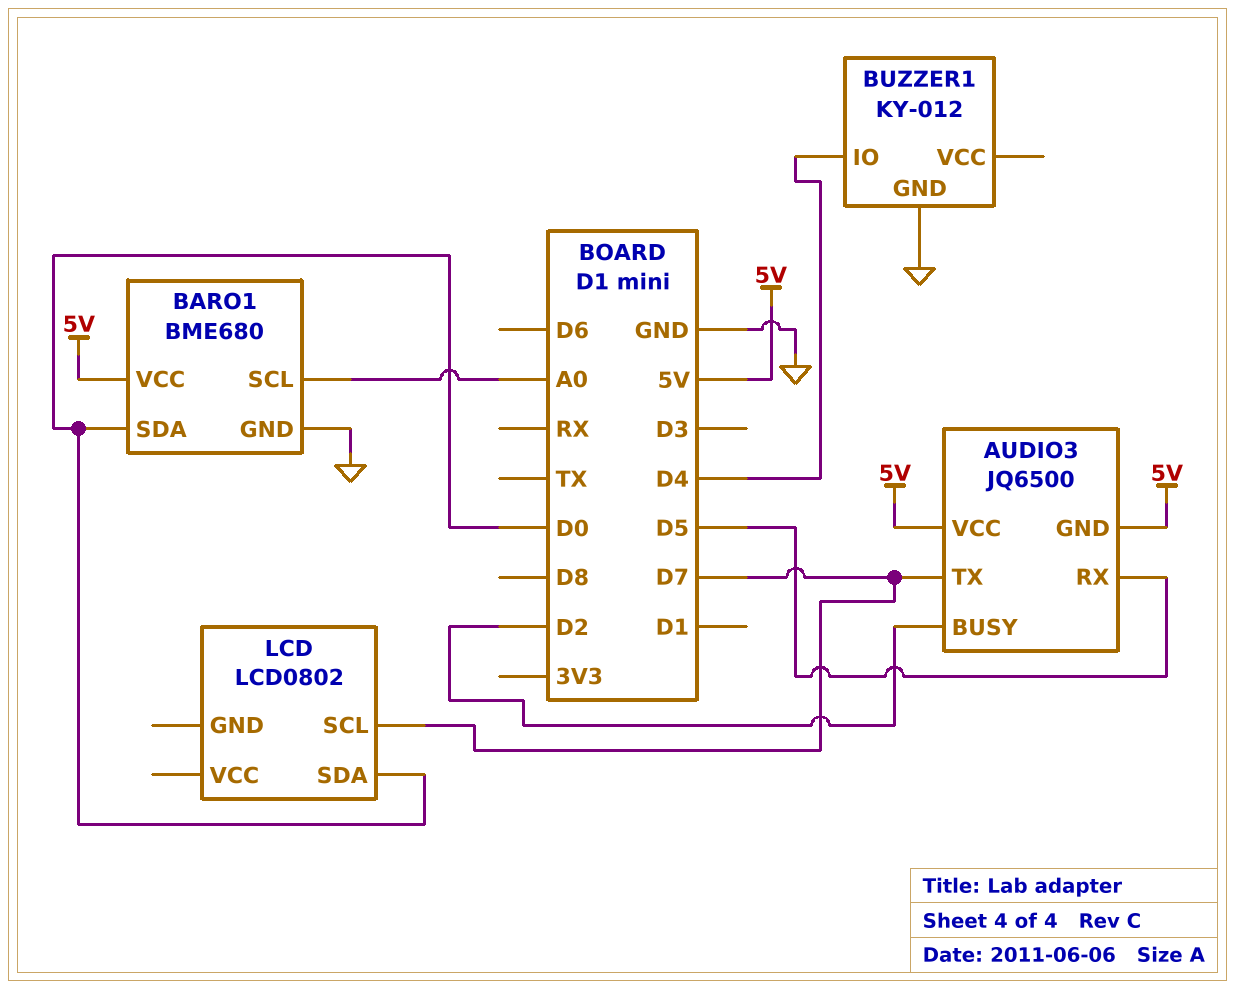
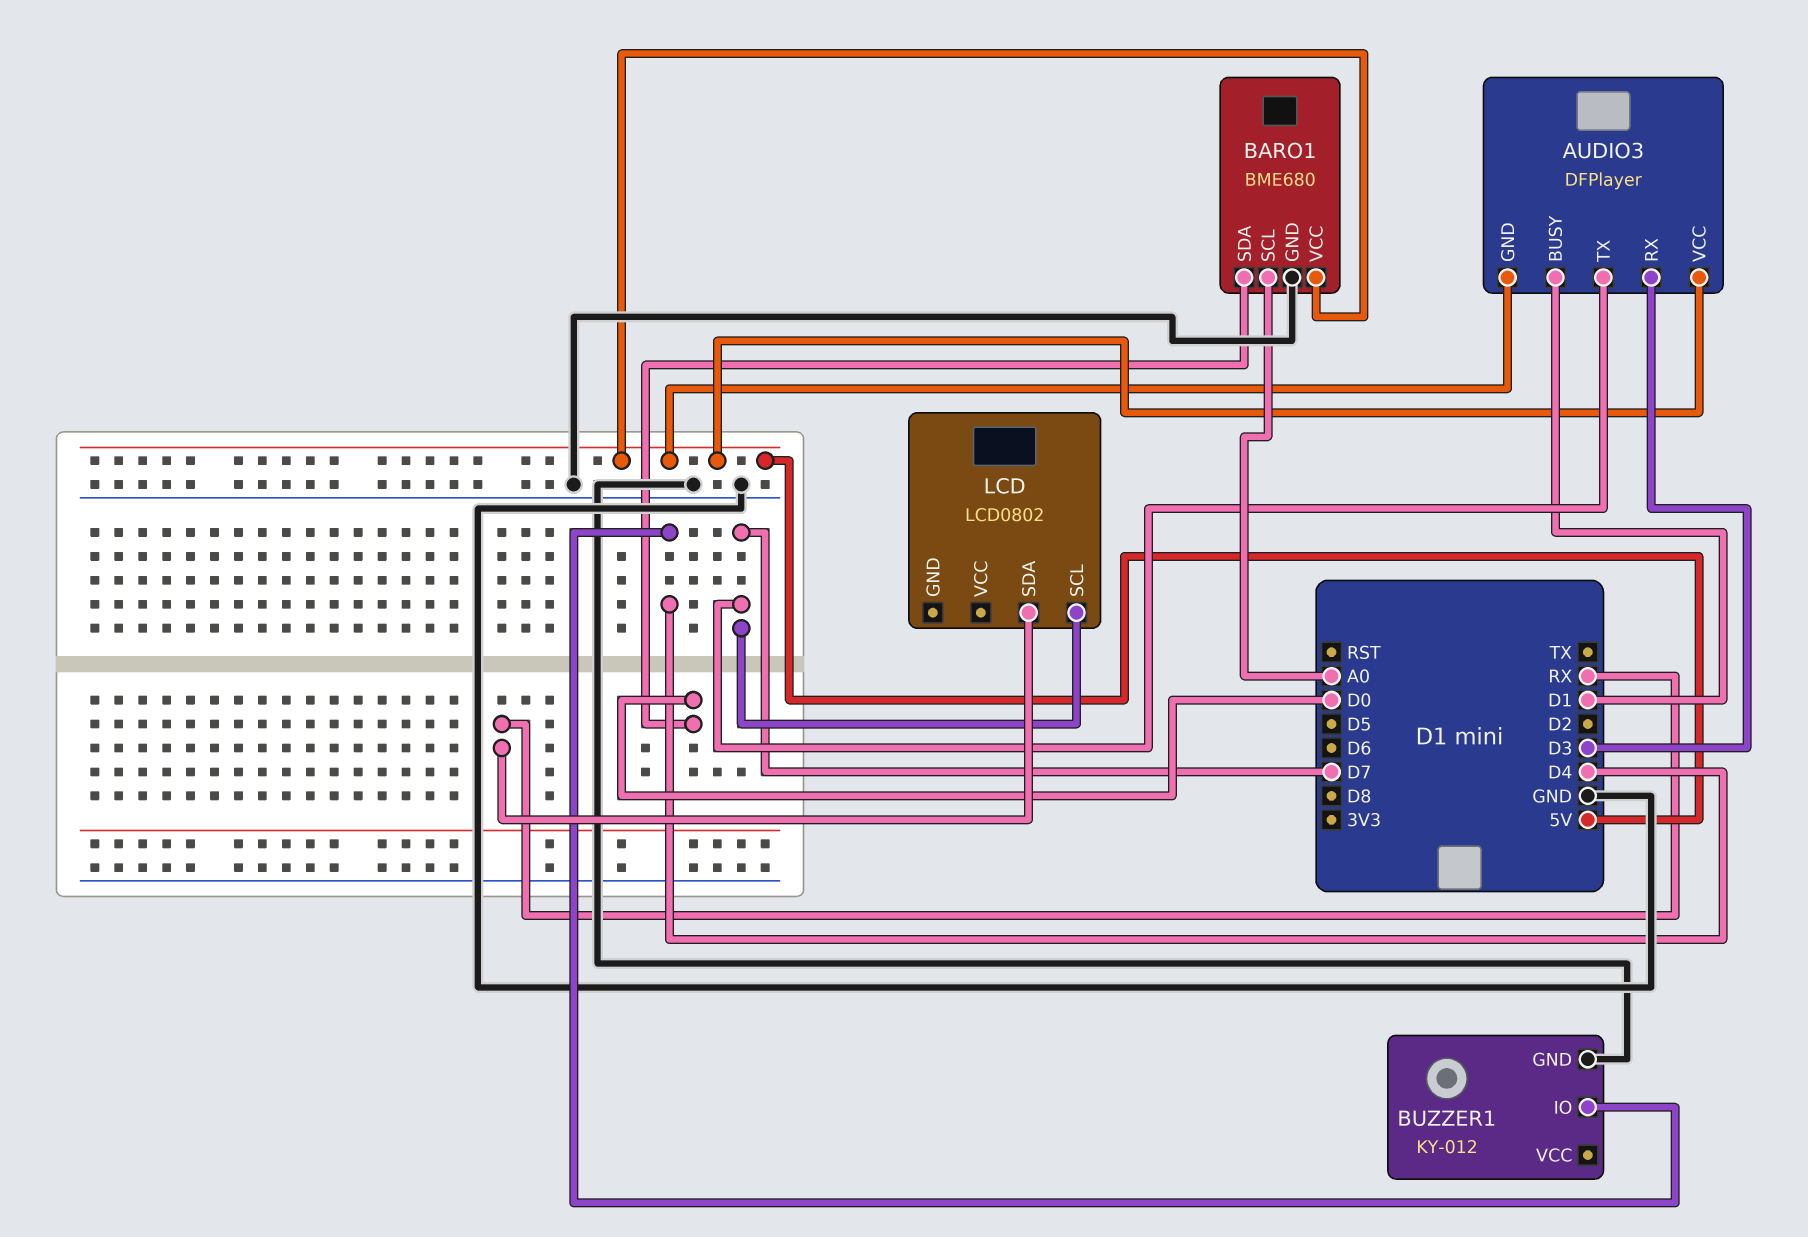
AUDIO3: JQ6500 -> DFPlayer
AUDIO3 pin BUSY: D2 -> D1
AUDIO3 pin RX: D5 -> D3
LCD pin SDA: D0 -> RX

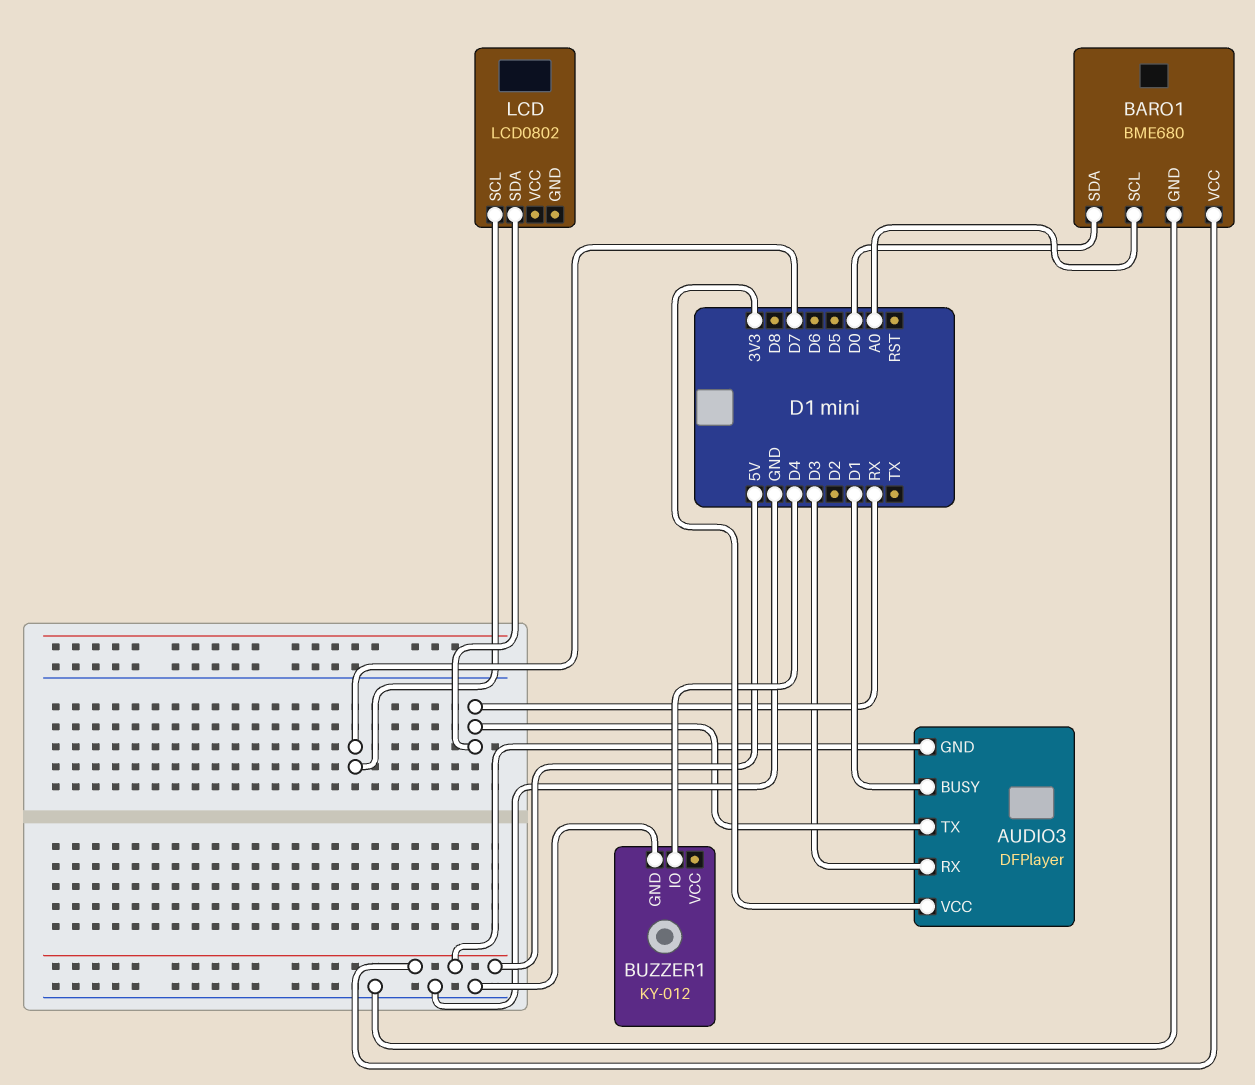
AUDIO3 pin TX: D7 -> RX
AUDIO3 pin VCC: 5V -> 3V3

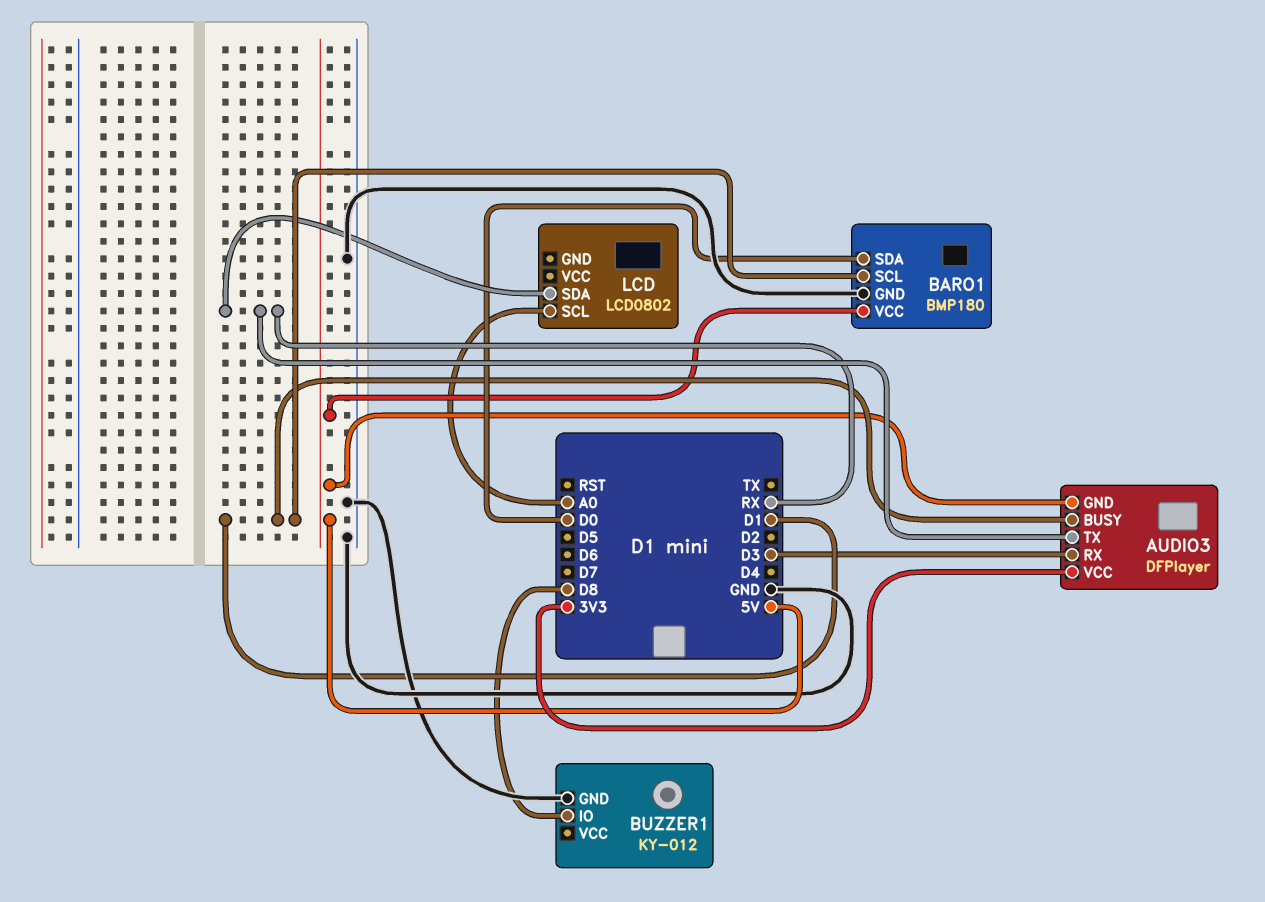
BARO1: BME680 -> BMP180
BARO1 pin SCL: A0 -> D1
BUZZER1 pin IO: D4 -> D8
LCD pin SCL: D7 -> A0

